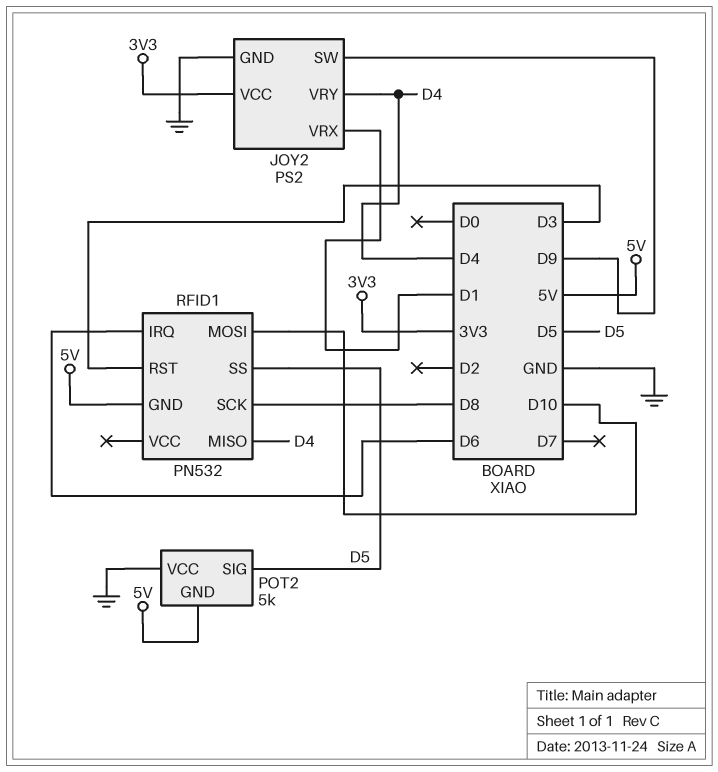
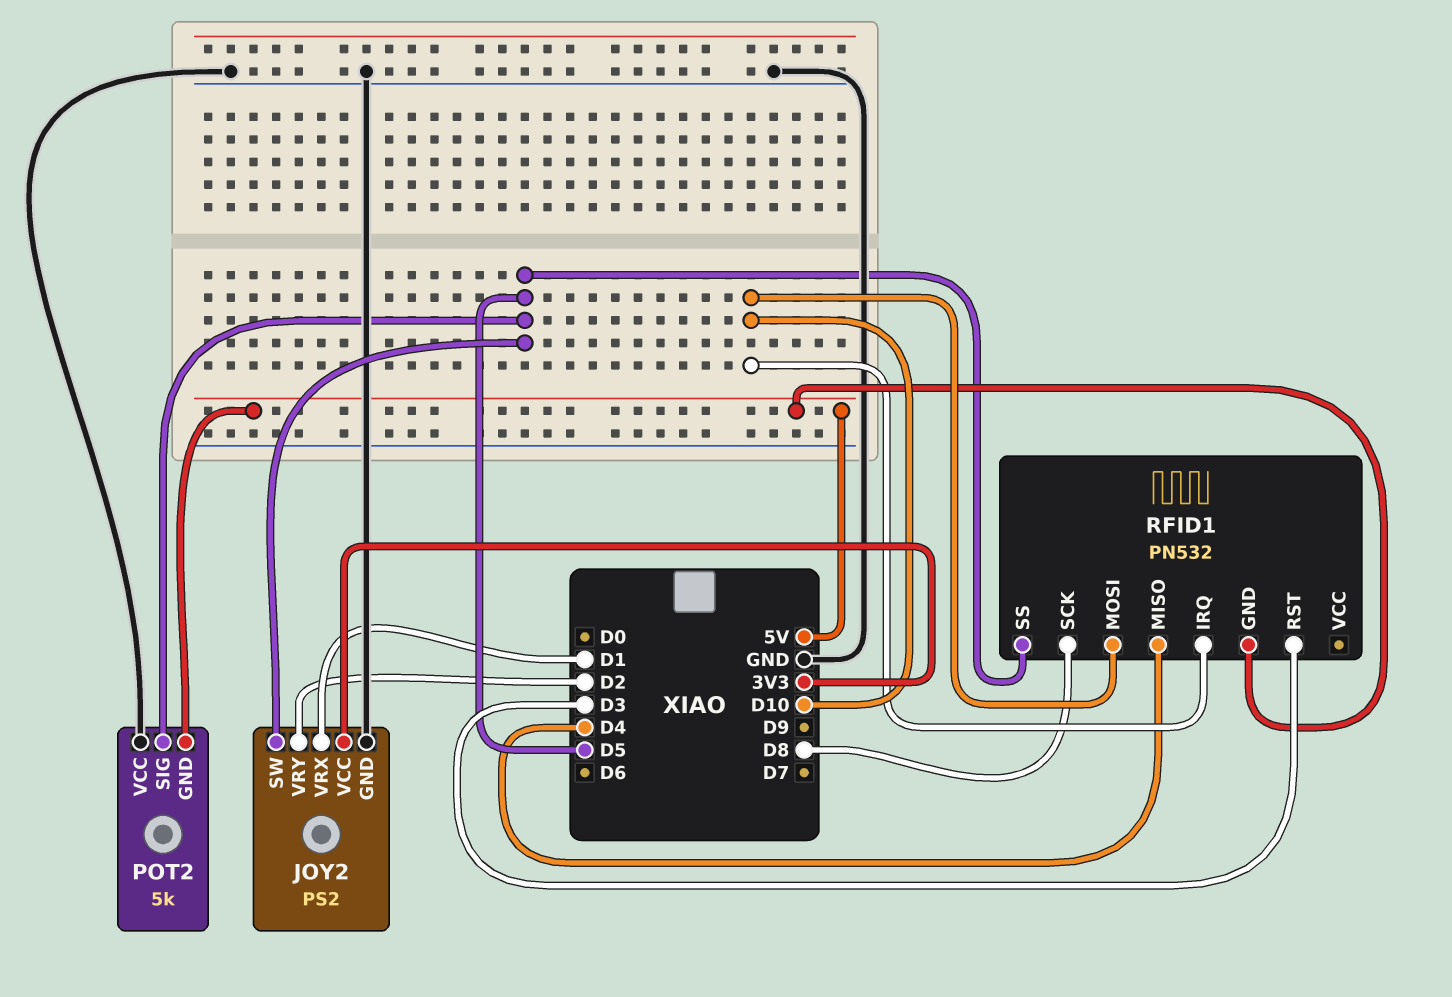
JOY2 pin SW: D9 -> D5
JOY2 pin VRY: D4 -> D2
RFID1 pin IRQ: D6 -> D10

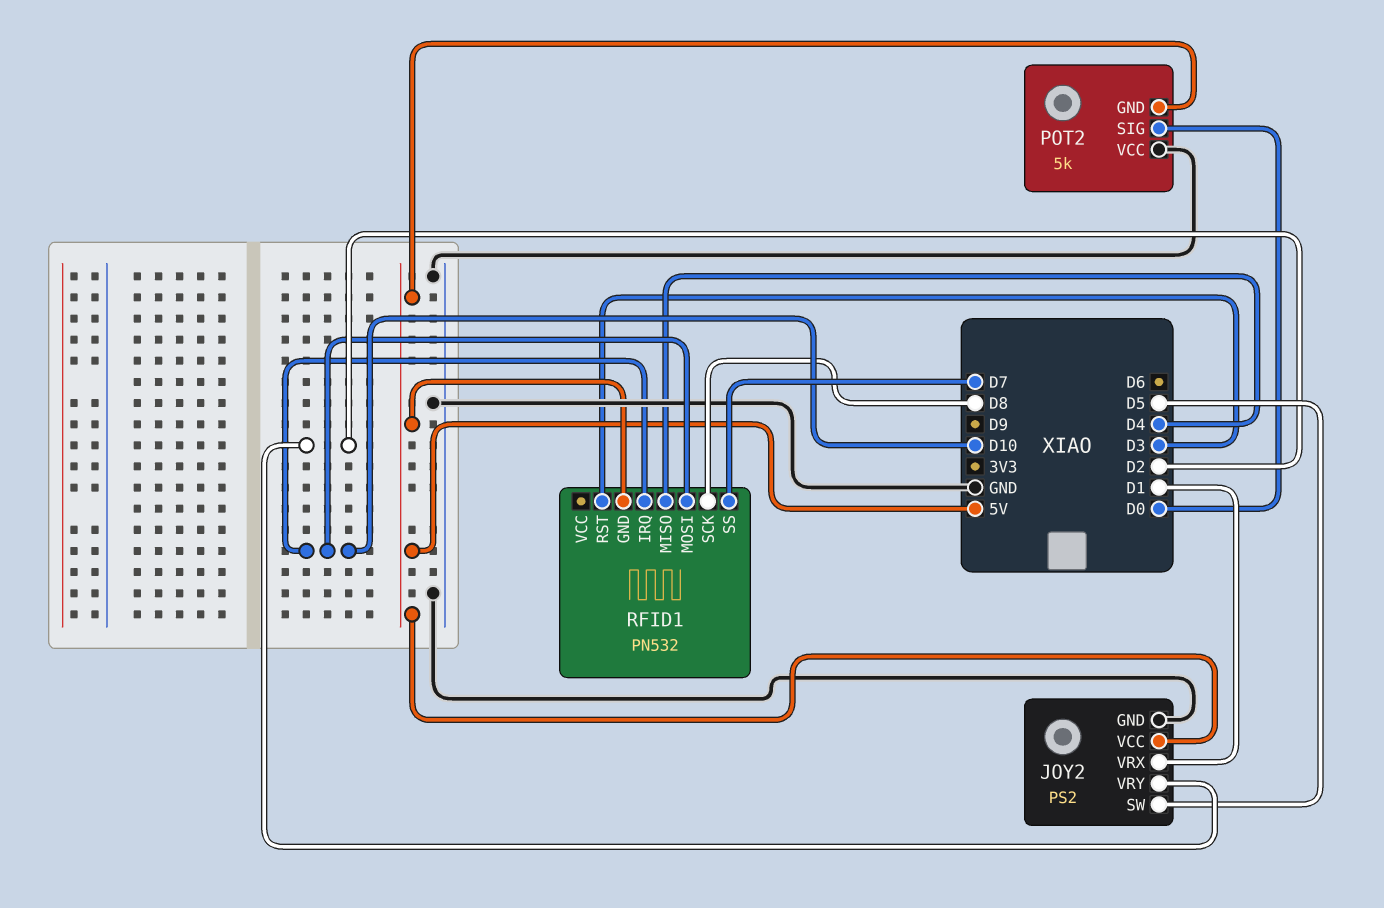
JOY2 pin VCC: 3V3 -> 5V
POT2 pin SIG: D5 -> D0
RFID1 pin SS: D5 -> D7

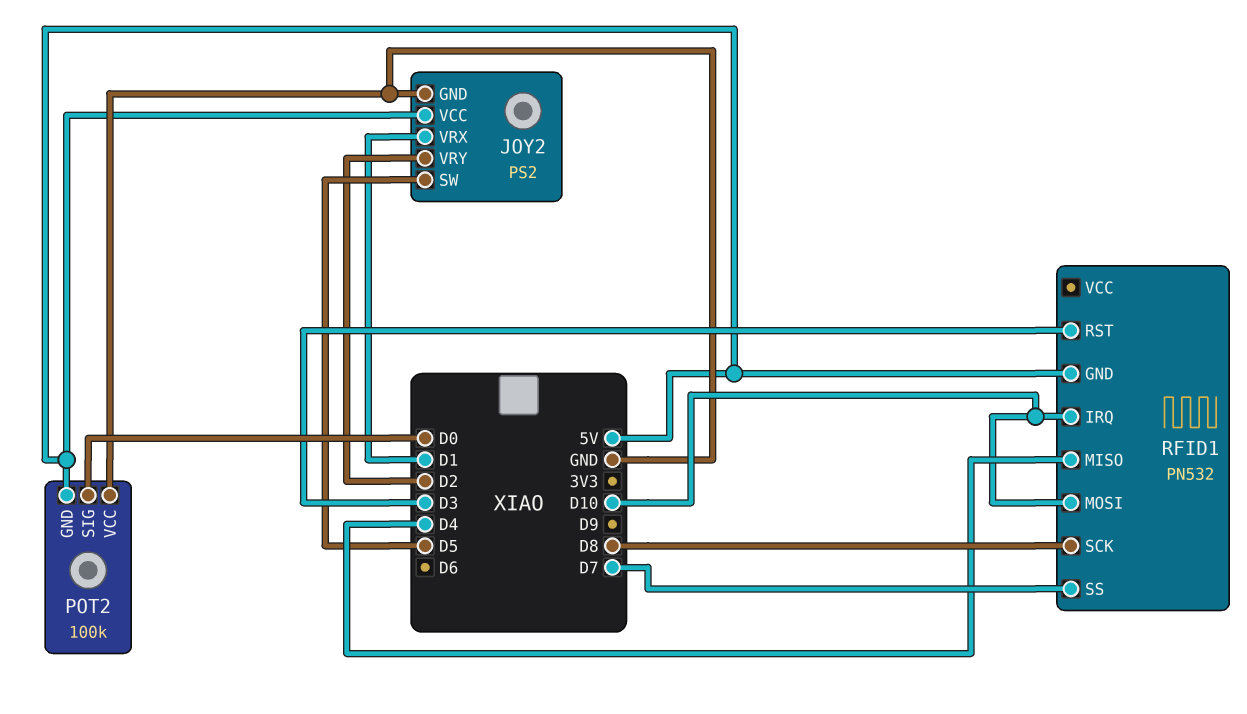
POT2: 5k -> 100k

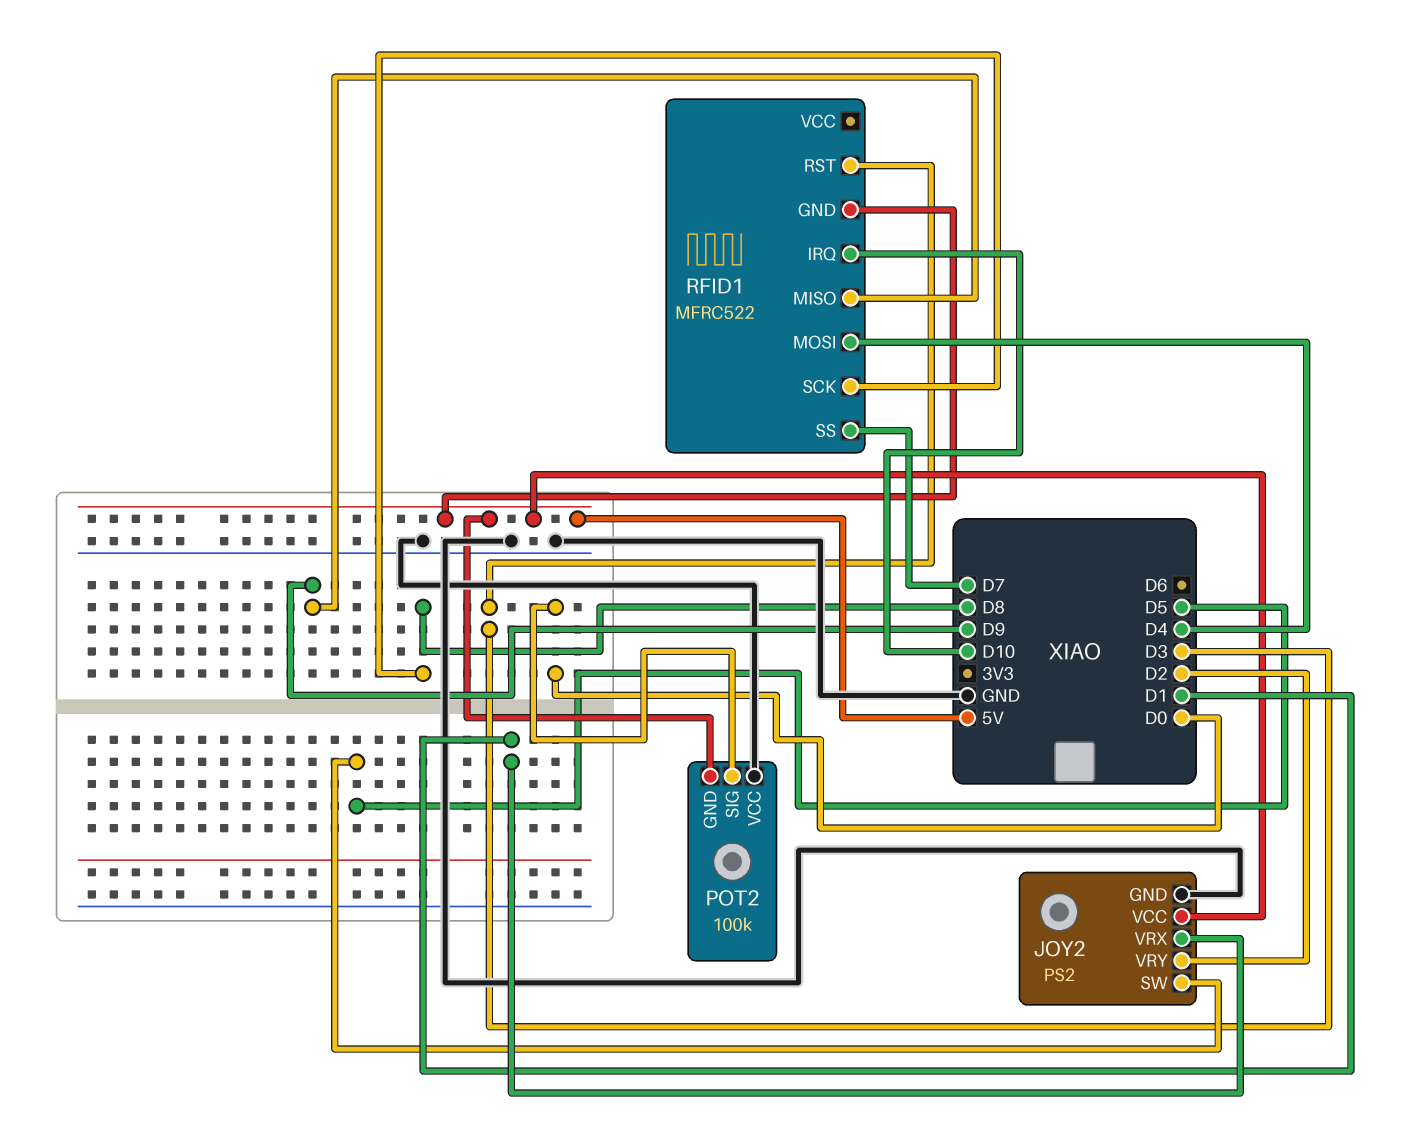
RFID1: PN532 -> MFRC522
RFID1 pin MISO: D4 -> D9
RFID1 pin MOSI: D10 -> D4

